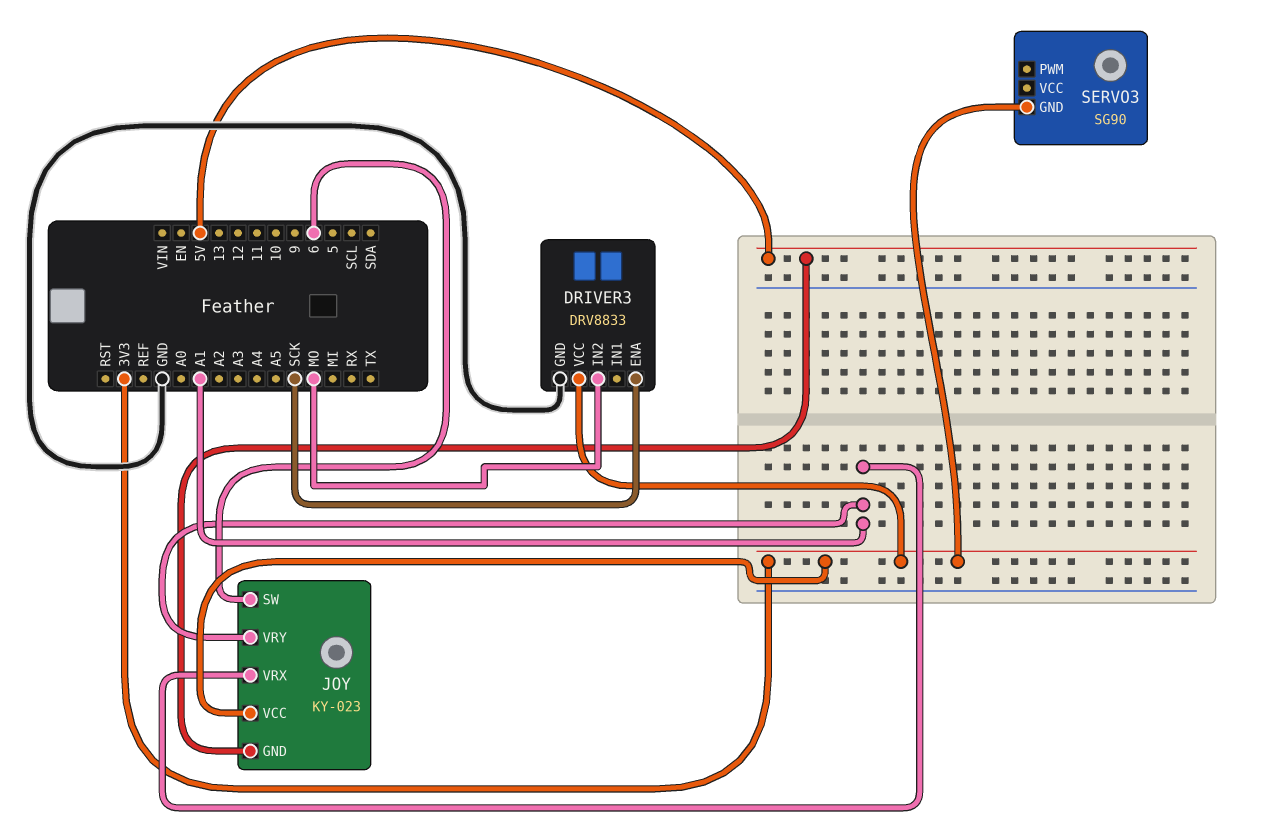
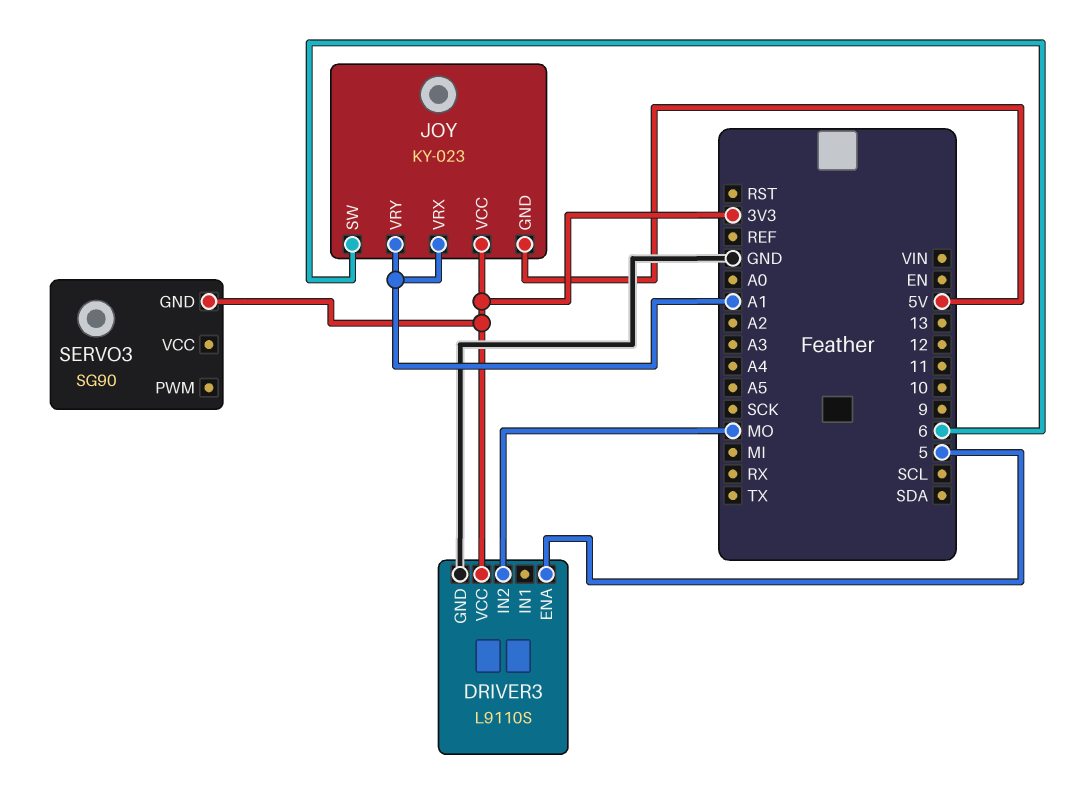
DRIVER3: DRV8833 -> L9110S
DRIVER3 pin ENA: SCK -> 5

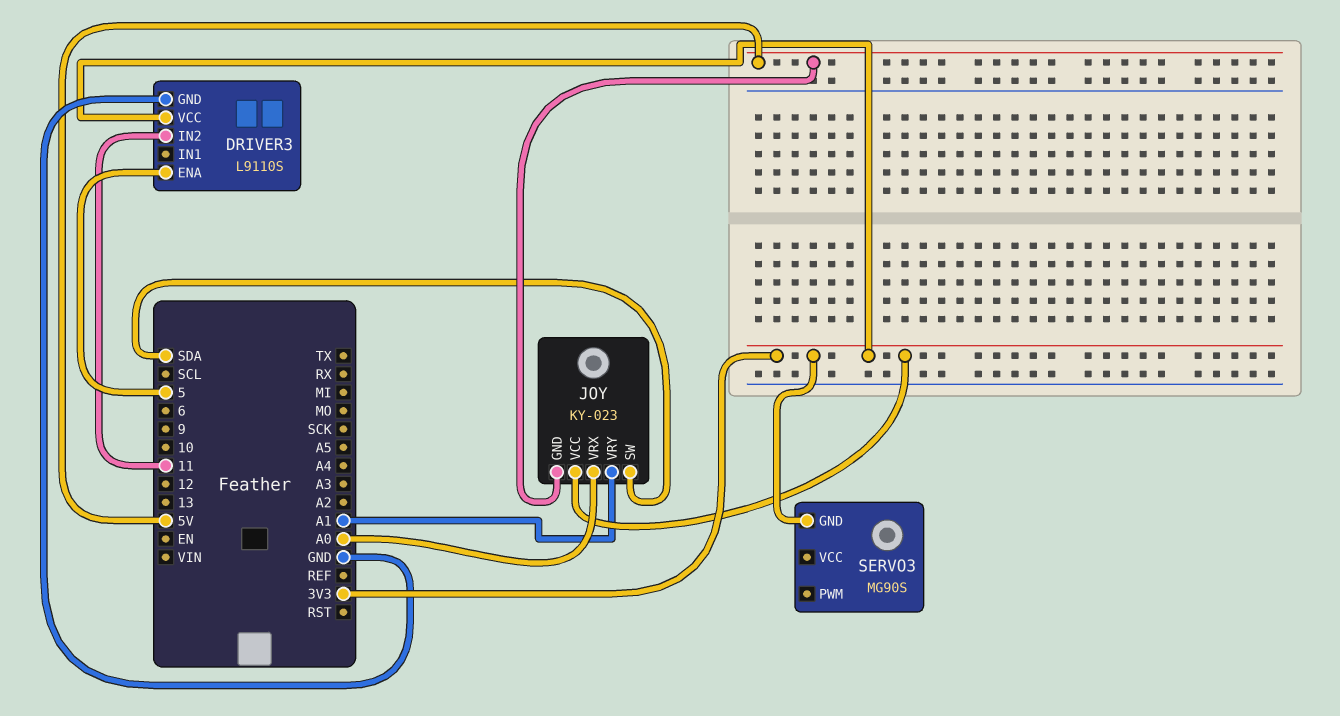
DRIVER3 pin IN2: MO -> 11
JOY pin SW: 6 -> SDA
JOY pin VRX: A1 -> A0
SERVO3: SG90 -> MG90S

